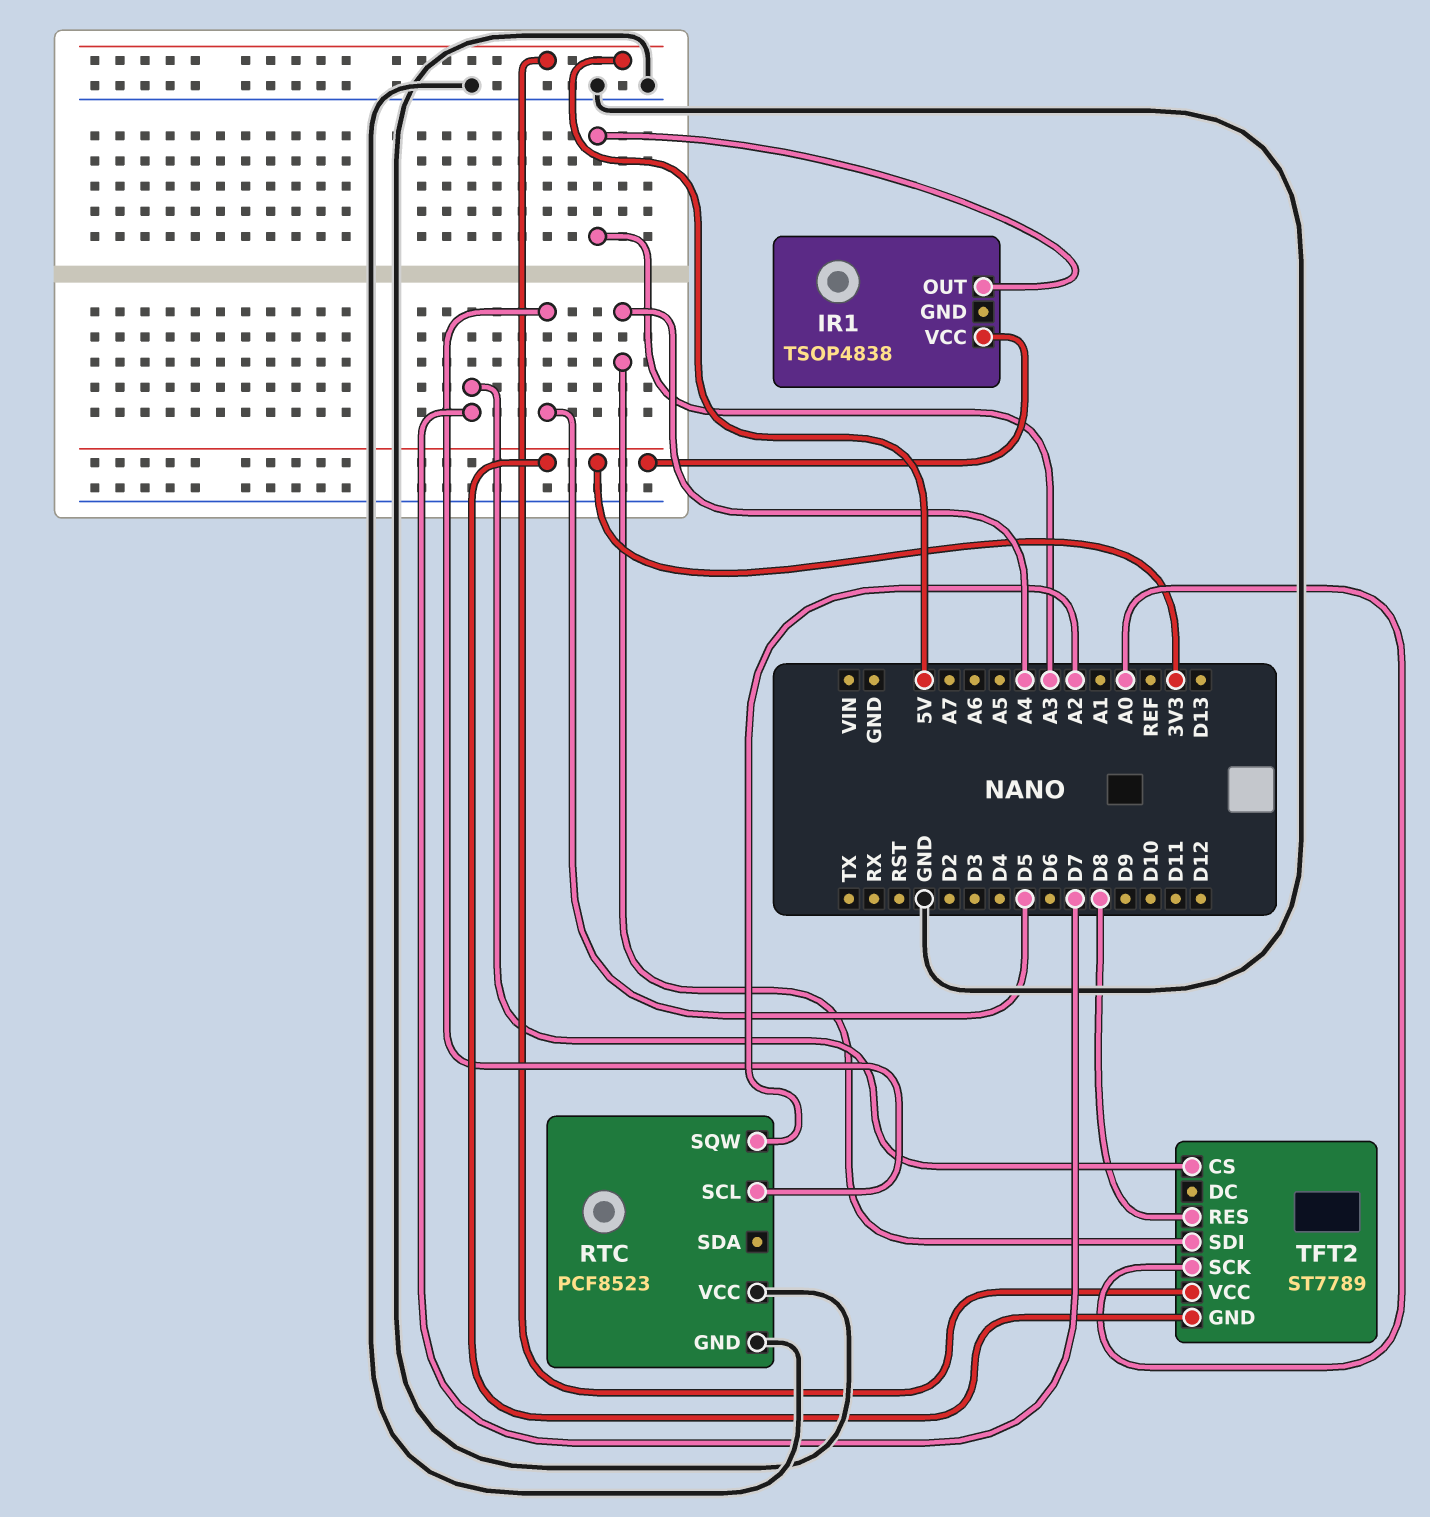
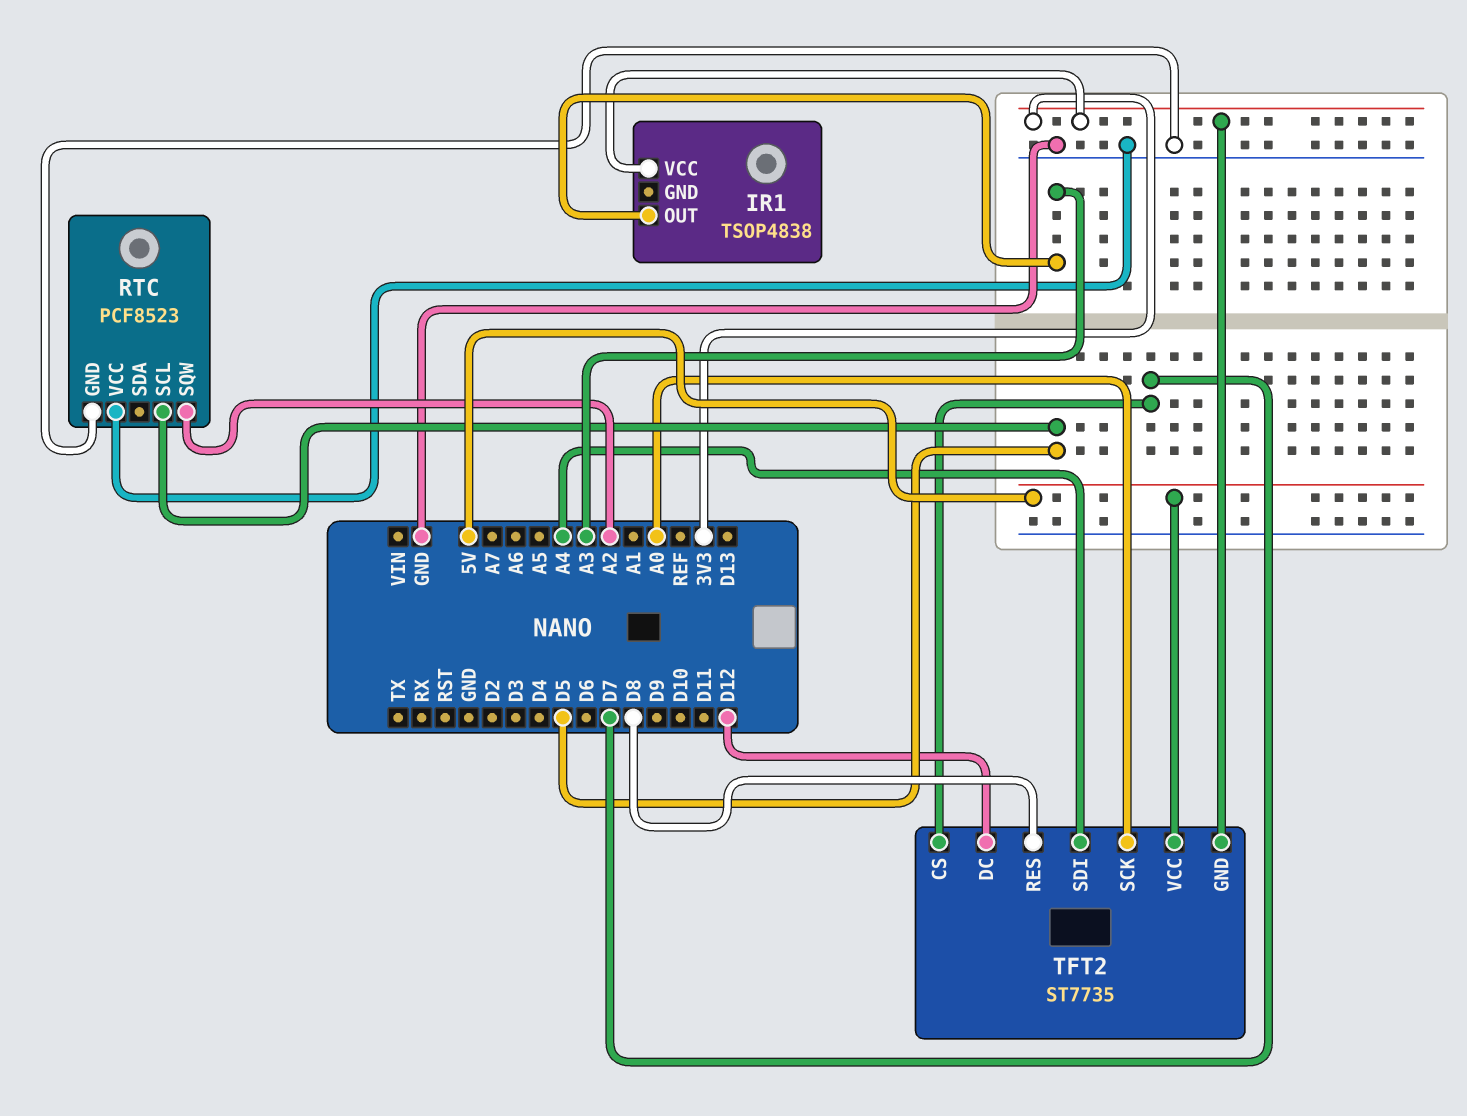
TFT2: ST7789 -> ST7735
TFT2 pin DC: none -> D12

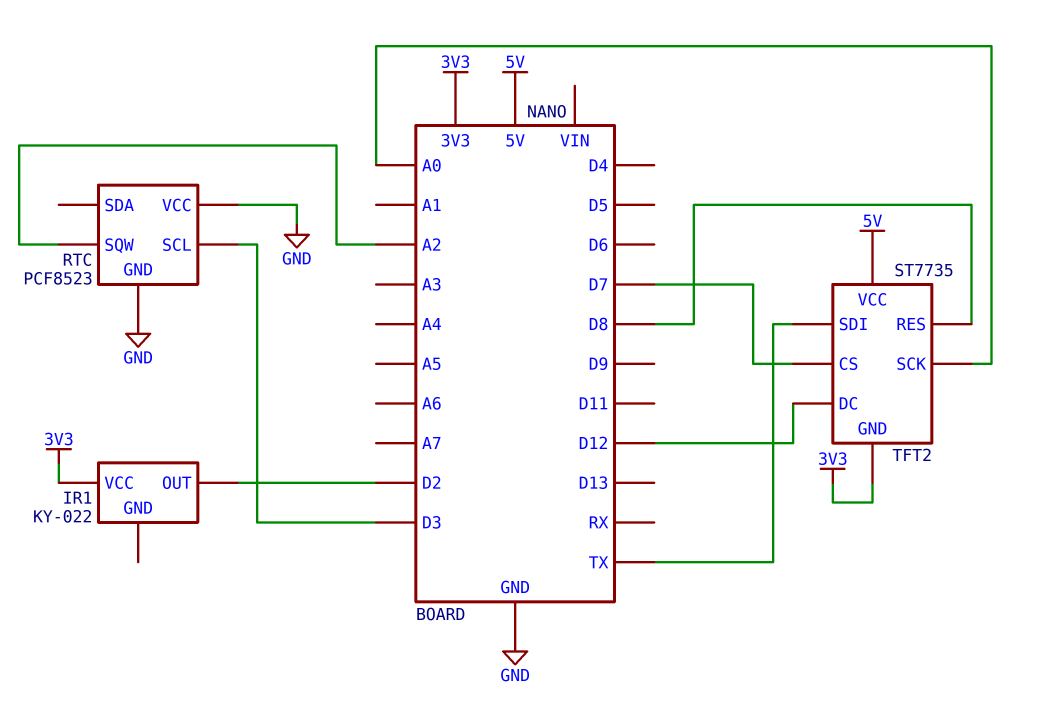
IR1: TSOP4838 -> KY-022
IR1 pin OUT: A3 -> D2
RTC pin SCL: D5 -> D3
TFT2 pin SDI: A4 -> TX

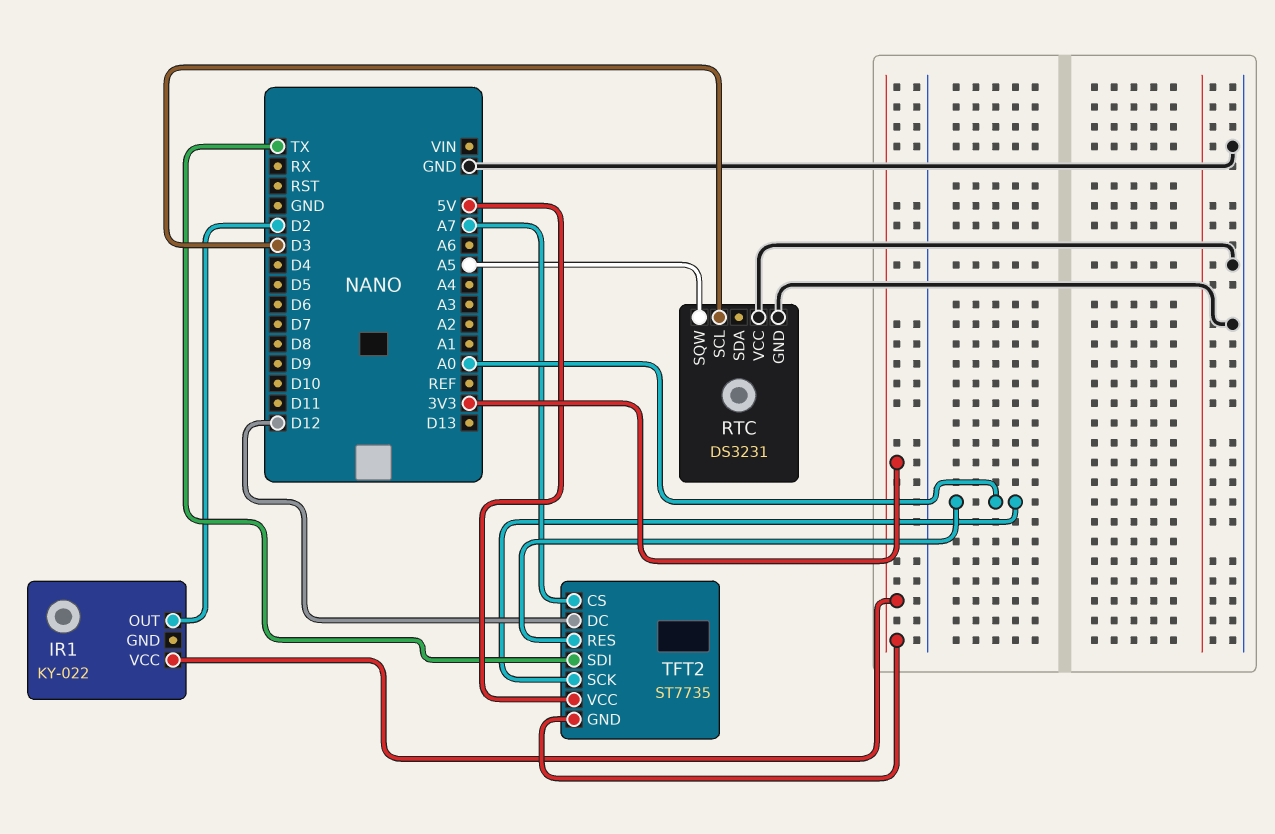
RTC: PCF8523 -> DS3231
RTC pin SQW: A2 -> A5
TFT2 pin CS: D7 -> A7
TFT2 pin RES: D8 -> A0

